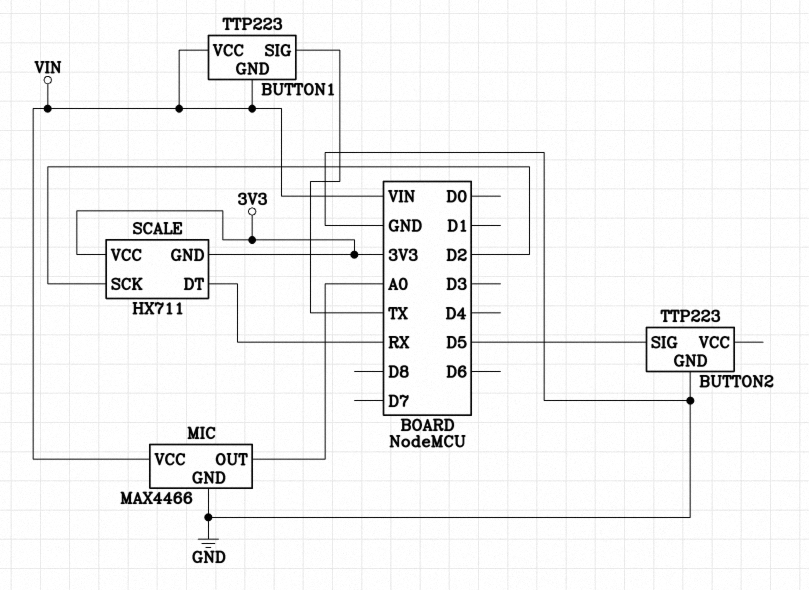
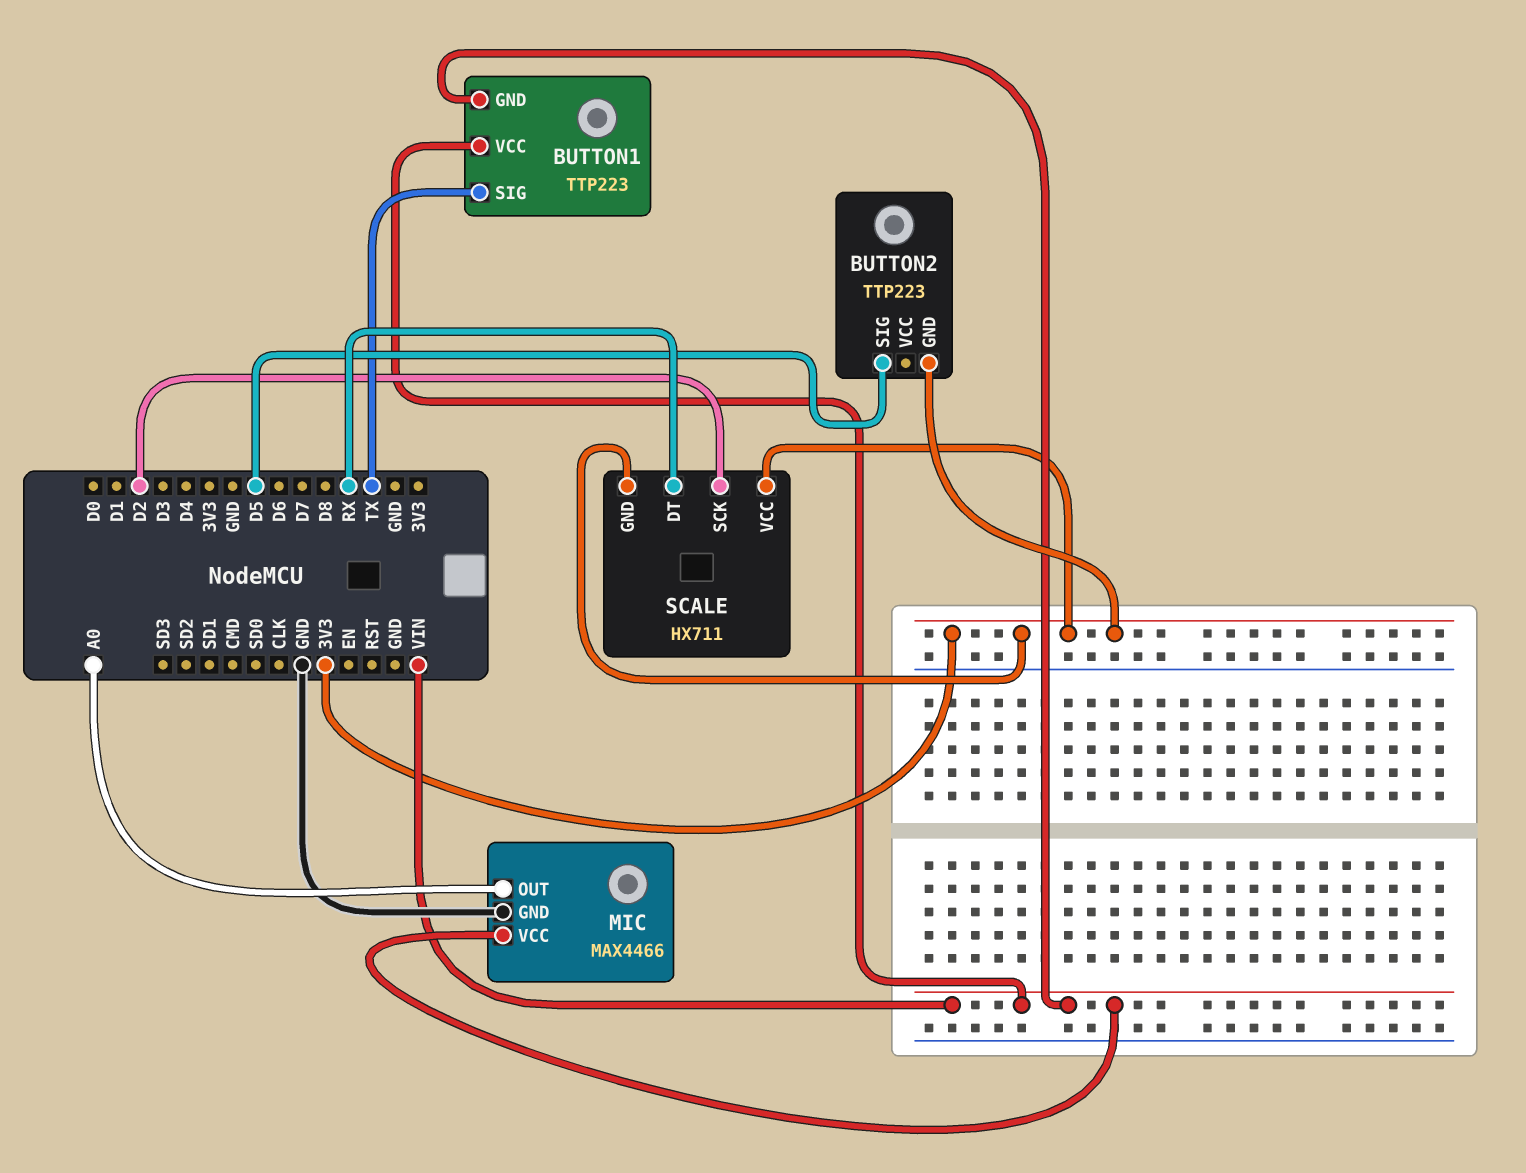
BUTTON2 pin GND: GND -> 3V3

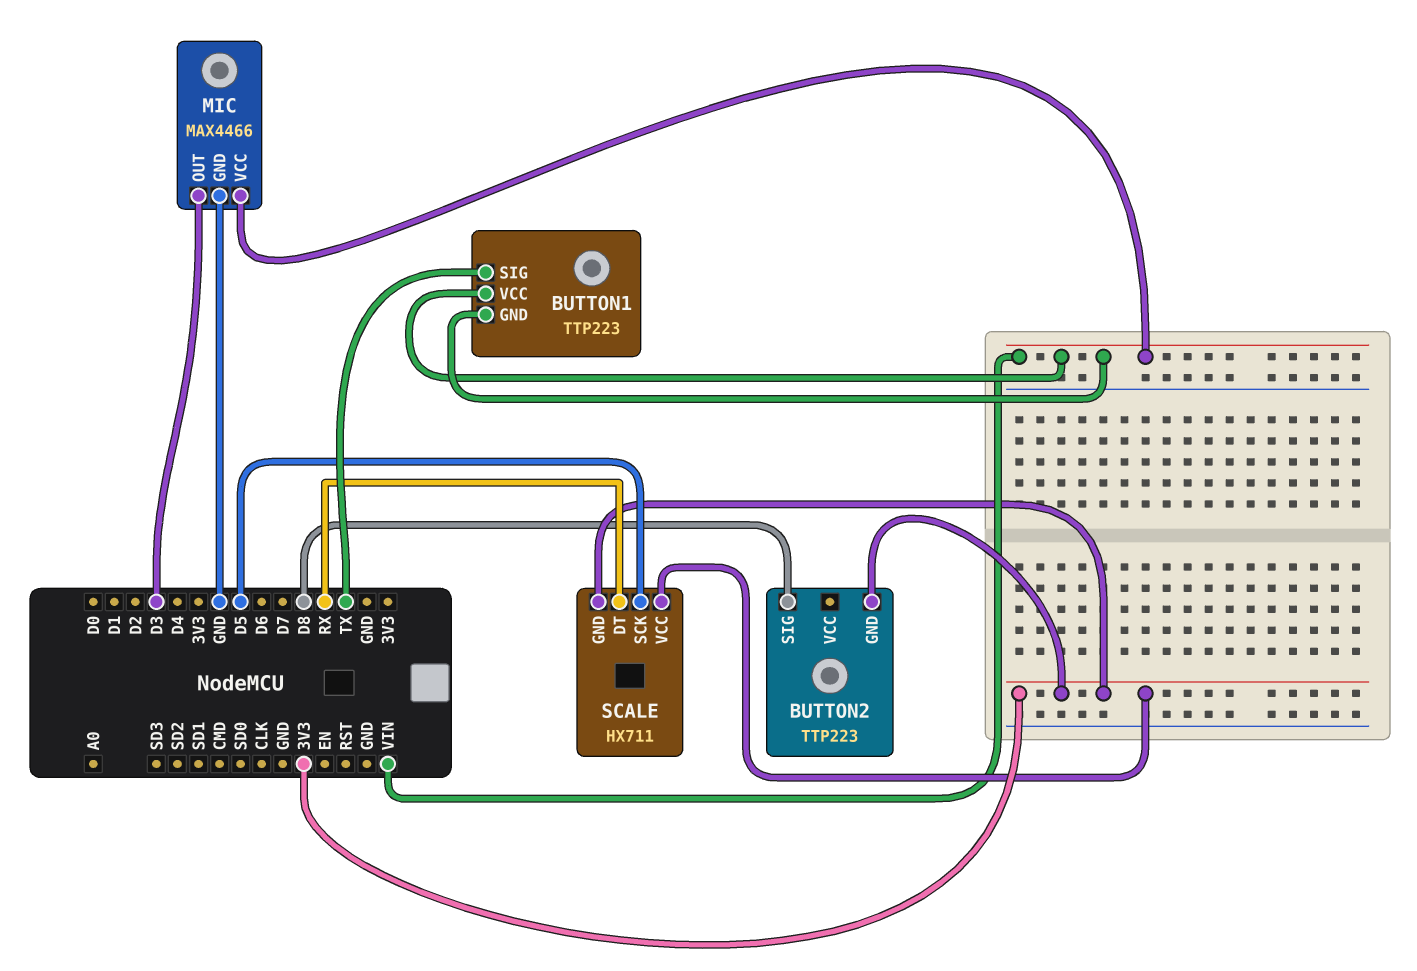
BUTTON2 pin SIG: D5 -> D8
MIC pin OUT: A0 -> D3
SCALE pin SCK: D2 -> D5

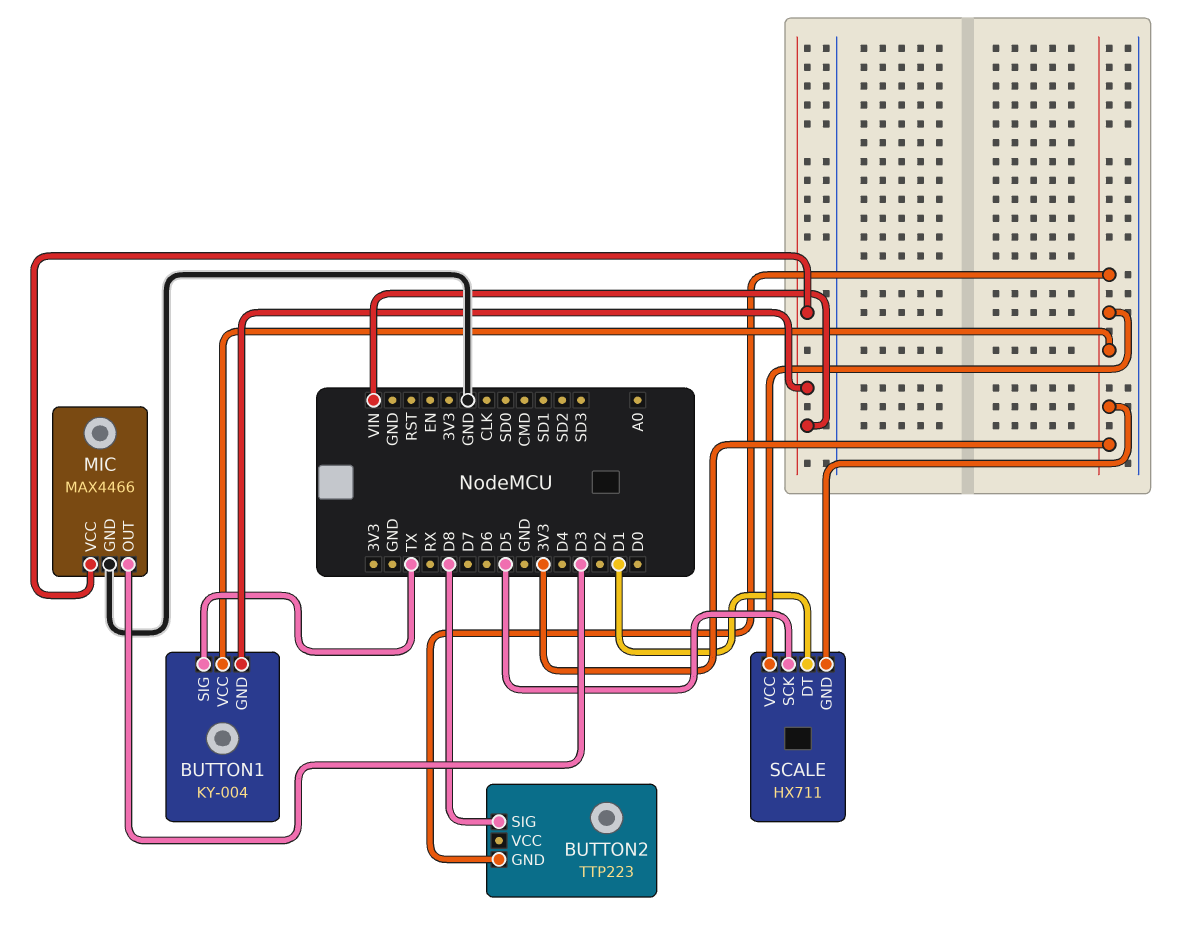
BUTTON1: TTP223 -> KY-004
BUTTON1 pin VCC: VIN -> 3V3
SCALE pin DT: RX -> D1

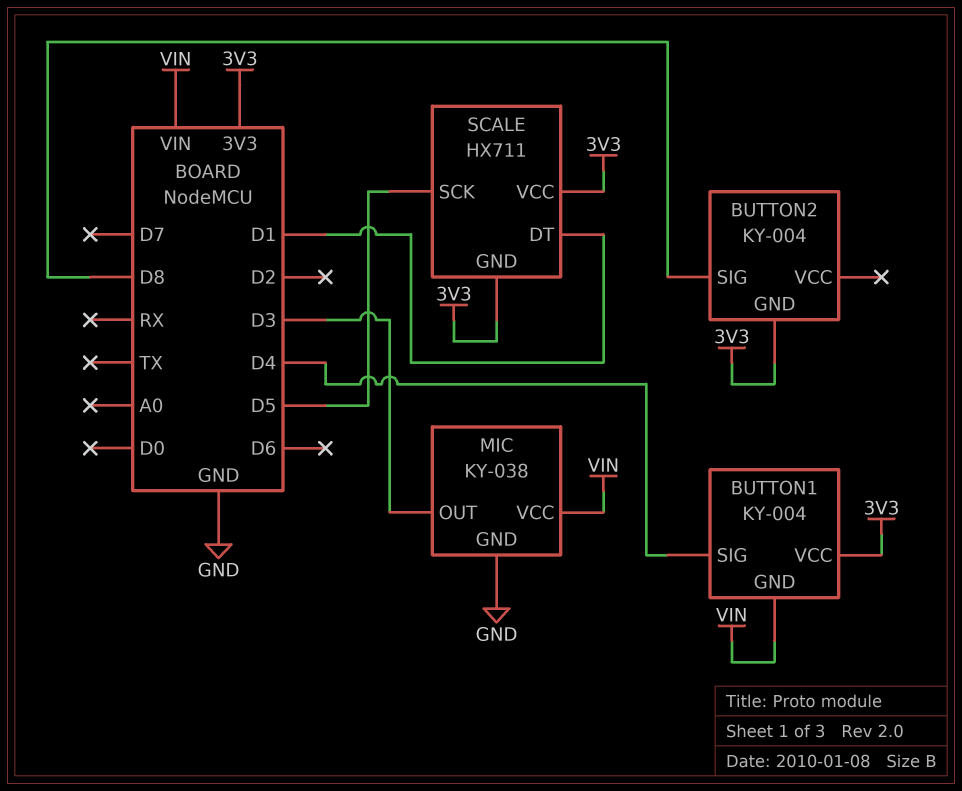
BUTTON1 pin SIG: TX -> D4
BUTTON2: TTP223 -> KY-004
MIC: MAX4466 -> KY-038

